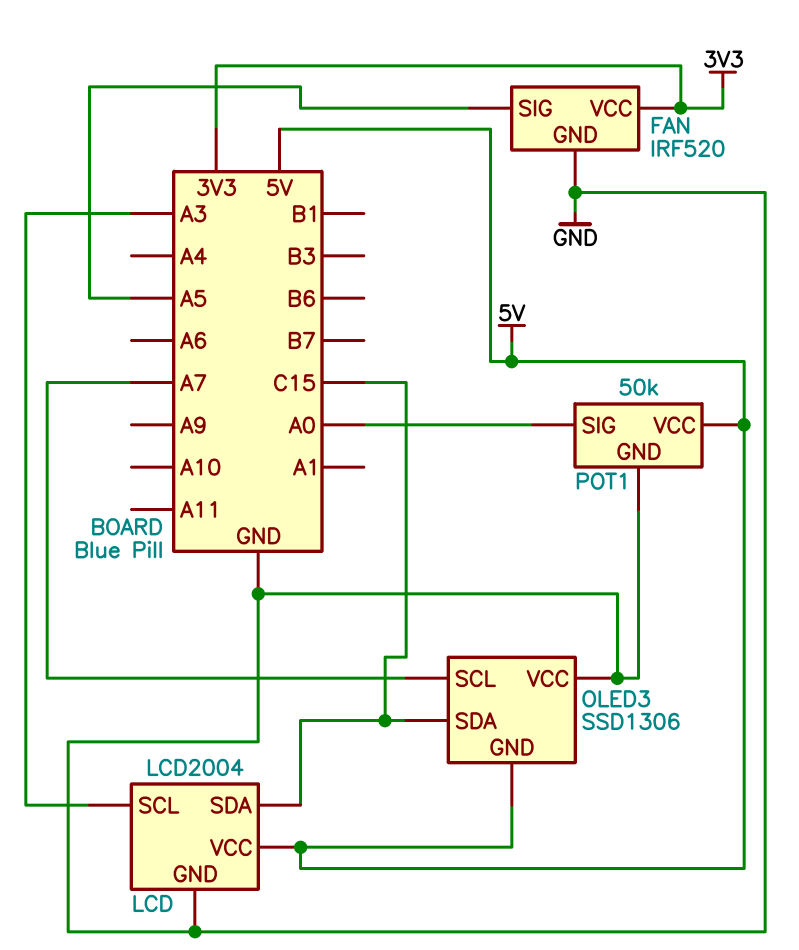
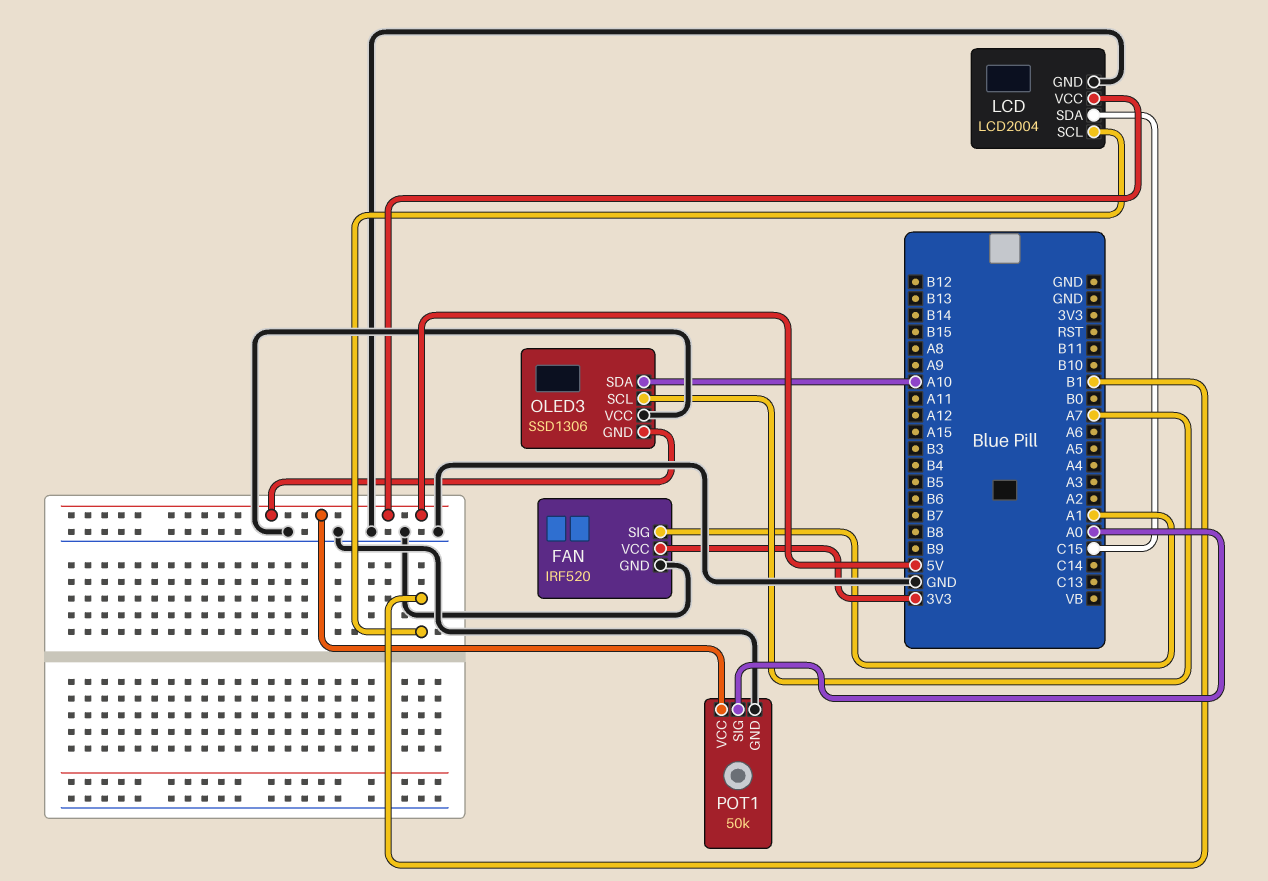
FAN pin SIG: A5 -> A1
LCD pin SCL: A3 -> B1
OLED3 pin SDA: C15 -> A10

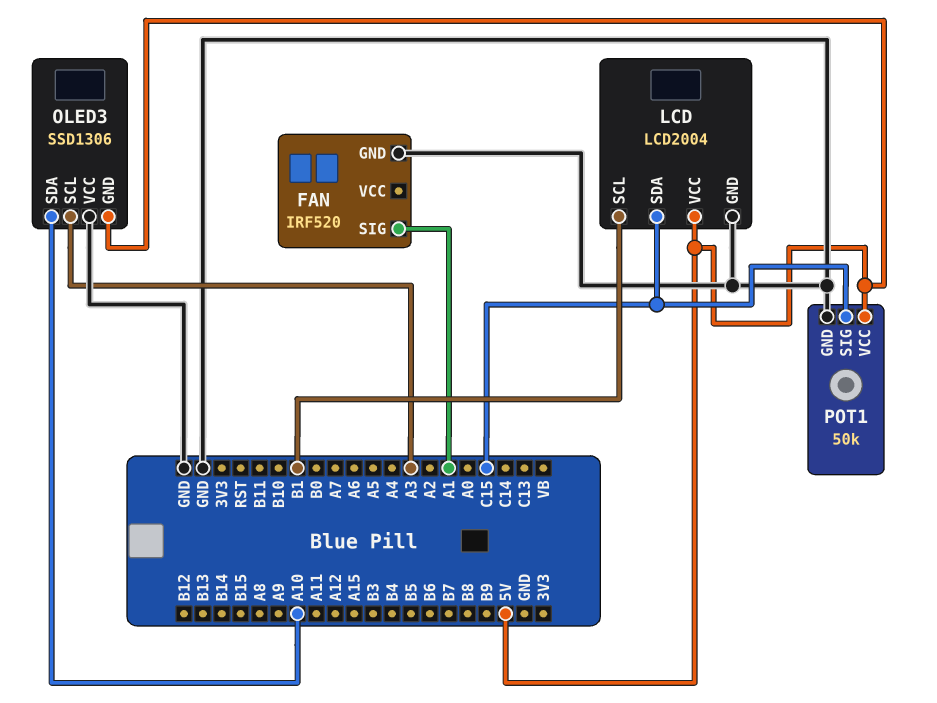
FAN pin VCC: 3V3 -> none
OLED3 pin SCL: A7 -> A3
POT1 pin SIG: A0 -> C15

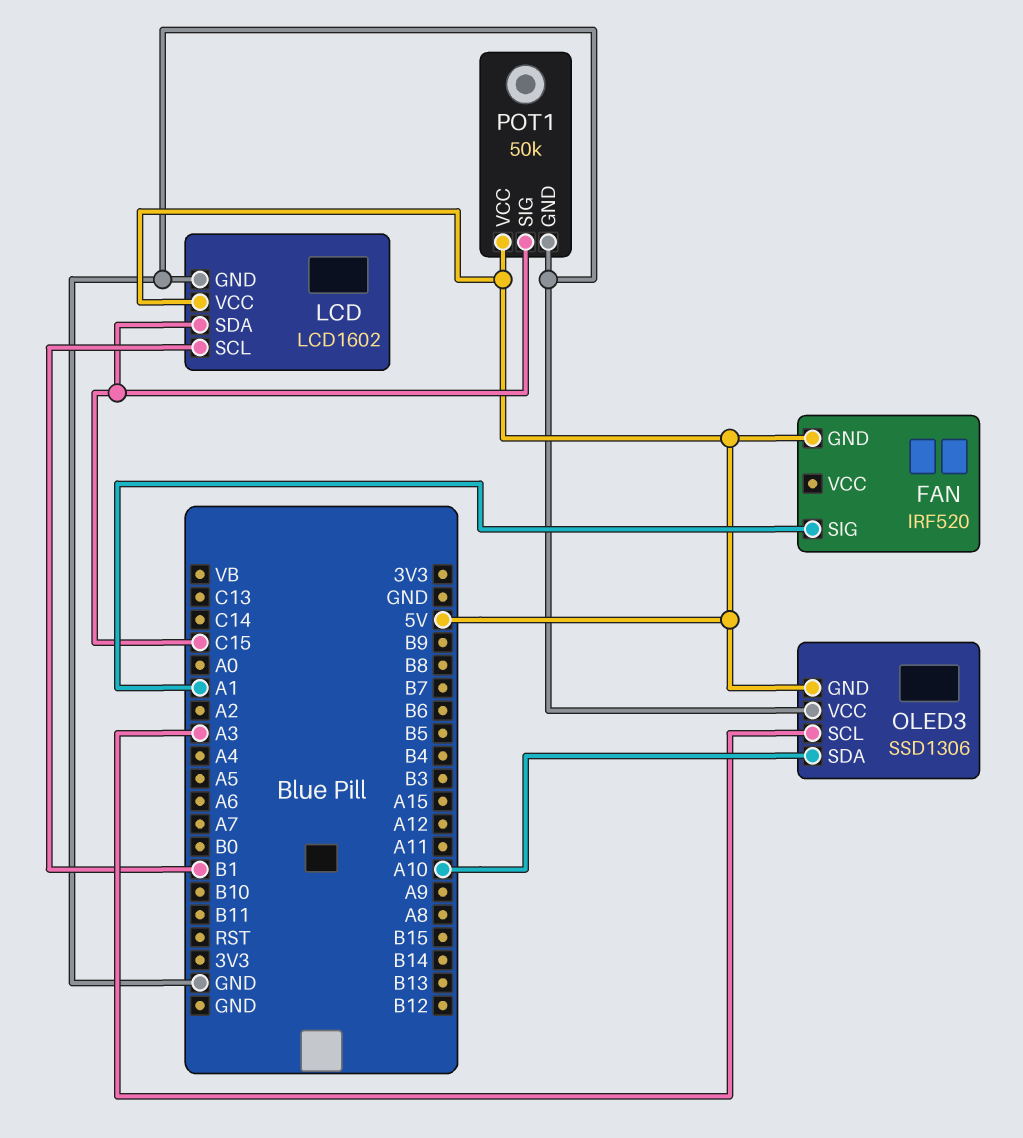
FAN pin GND: GND -> 5V
LCD: LCD2004 -> LCD1602

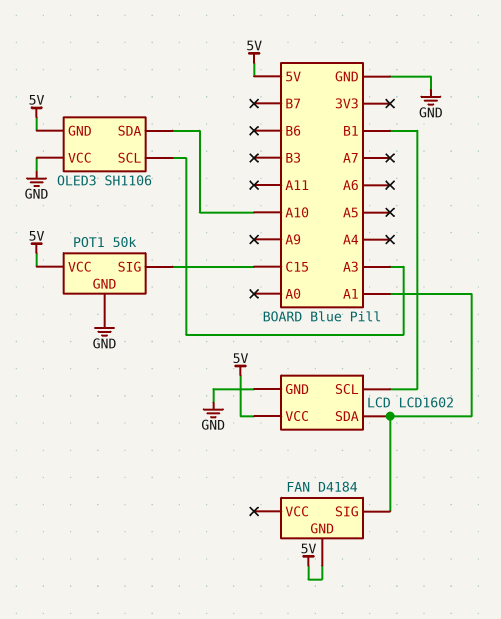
FAN: IRF520 -> D4184
LCD pin SDA: C15 -> A1
OLED3: SSD1306 -> SH1106

